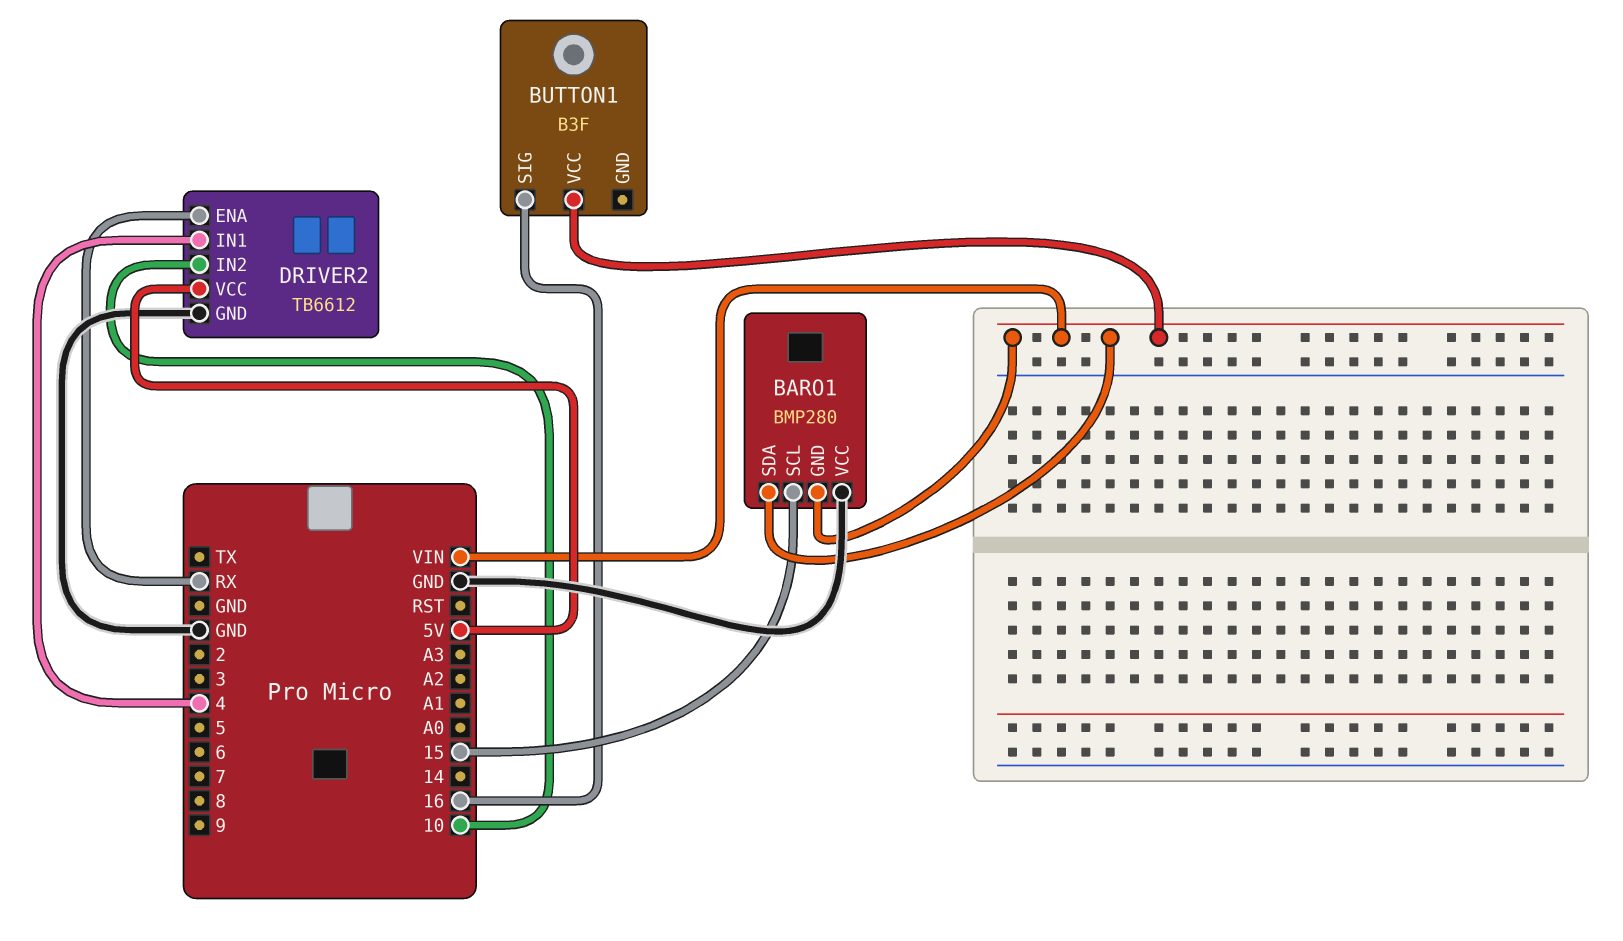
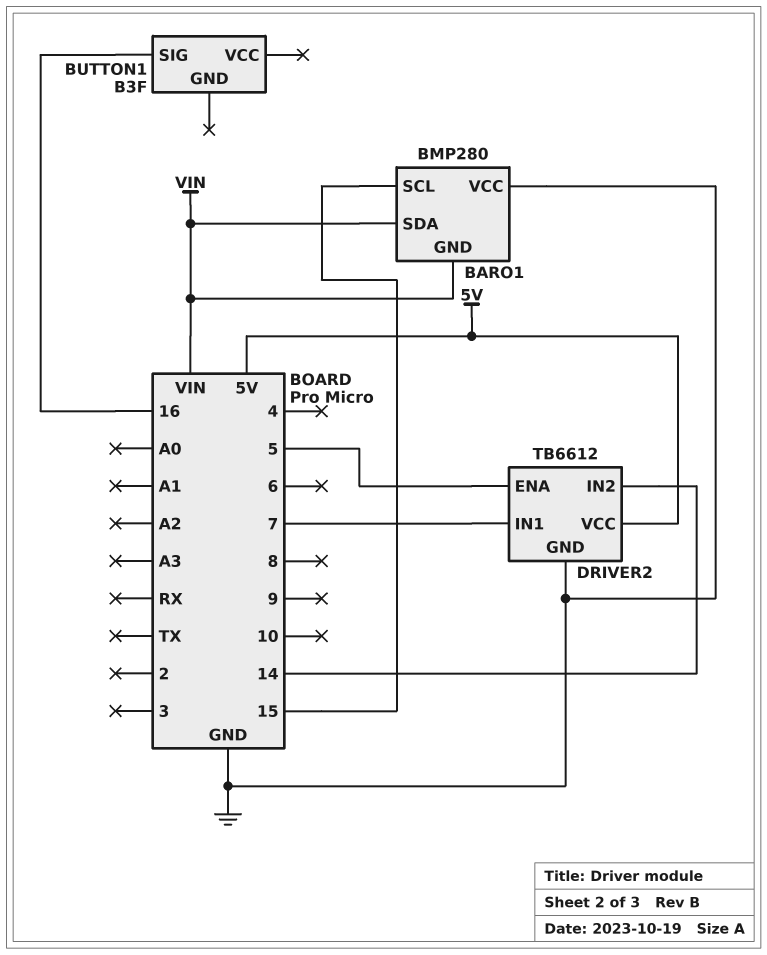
BUTTON1 pin VCC: VIN -> none
DRIVER2 pin ENA: RX -> 5
DRIVER2 pin IN1: 4 -> 7
DRIVER2 pin IN2: 10 -> 14

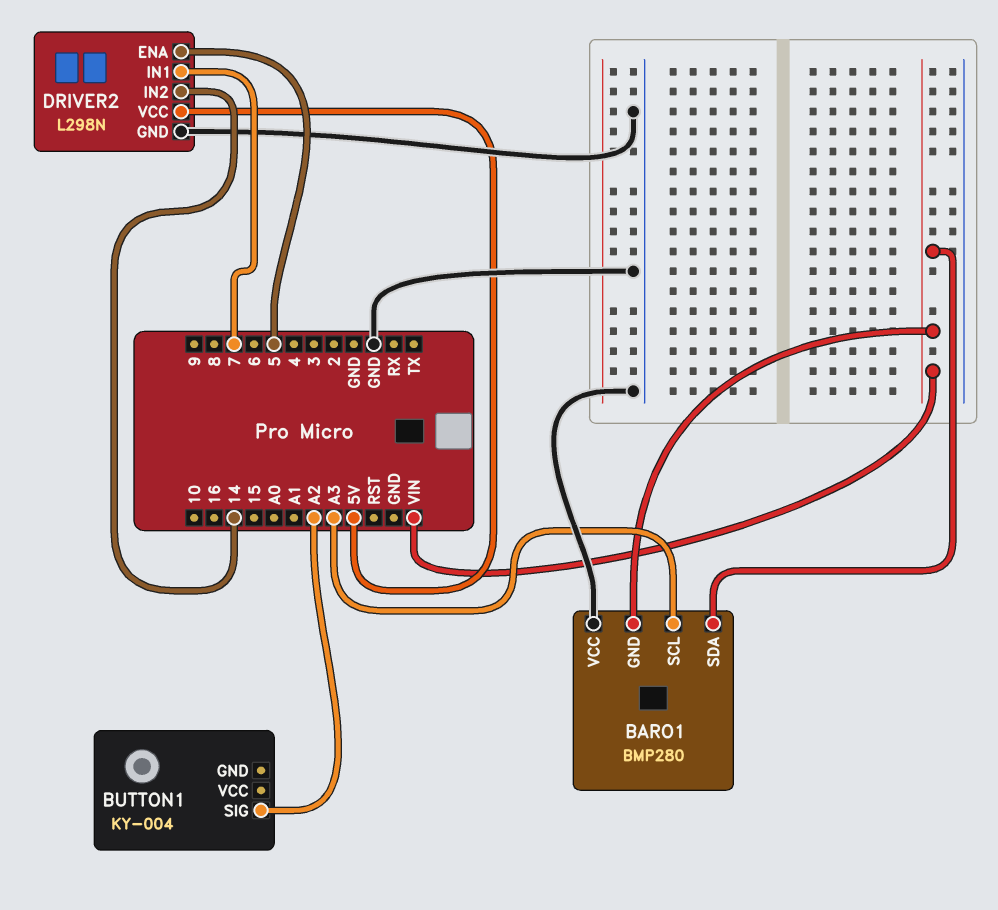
BARO1 pin SCL: 15 -> A3
BUTTON1: B3F -> KY-004
BUTTON1 pin SIG: 16 -> A2
DRIVER2: TB6612 -> L298N

